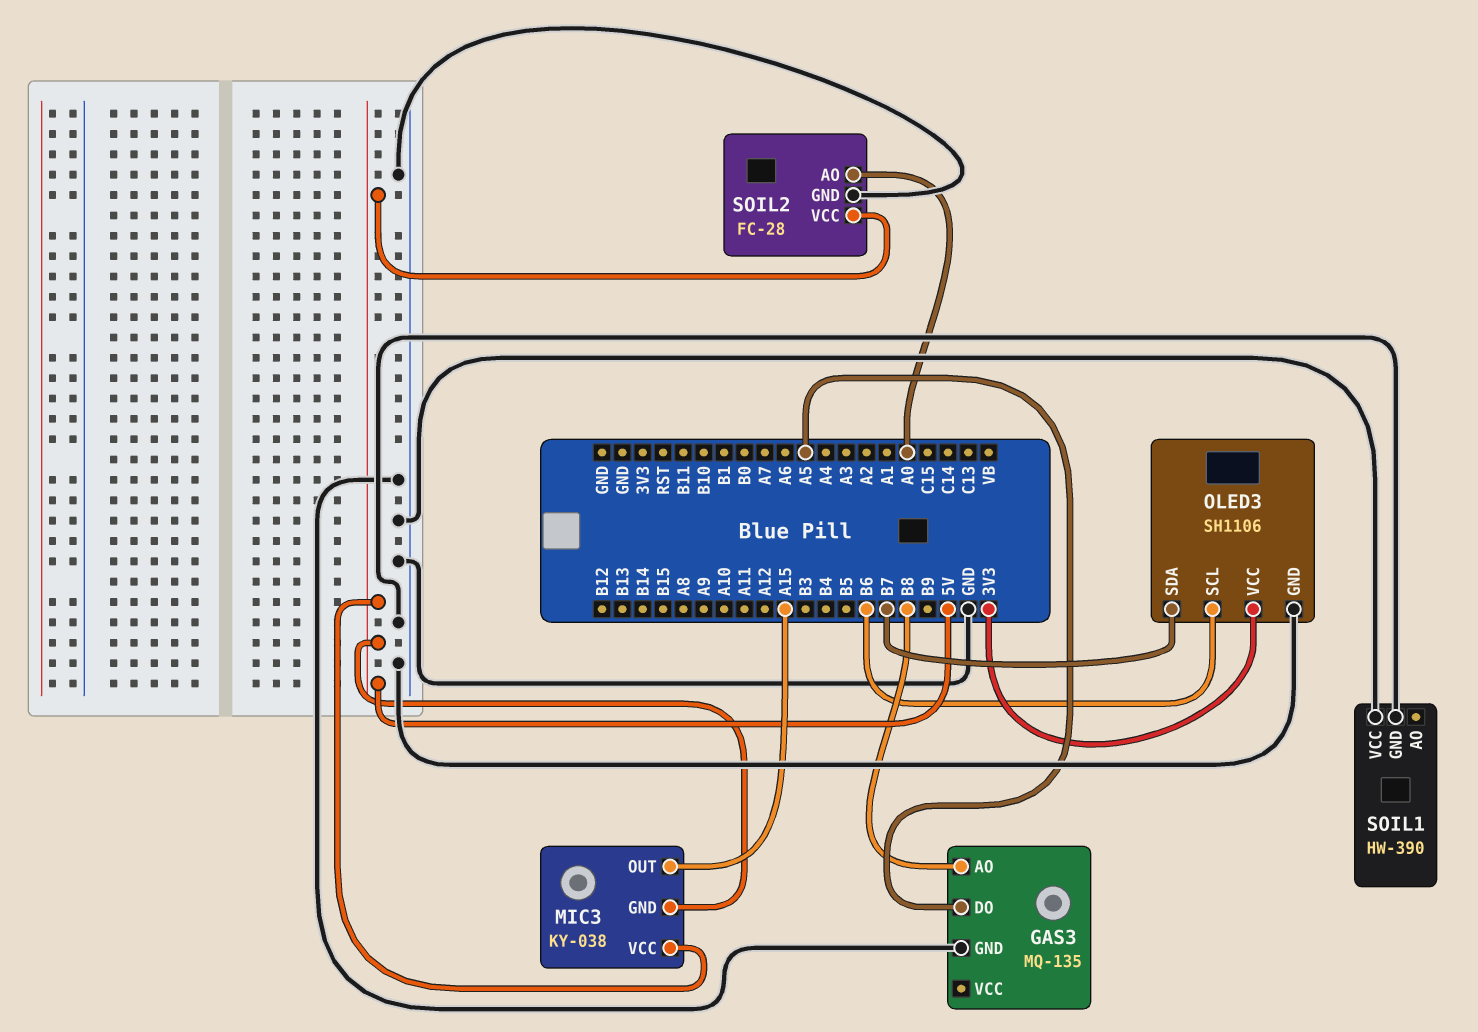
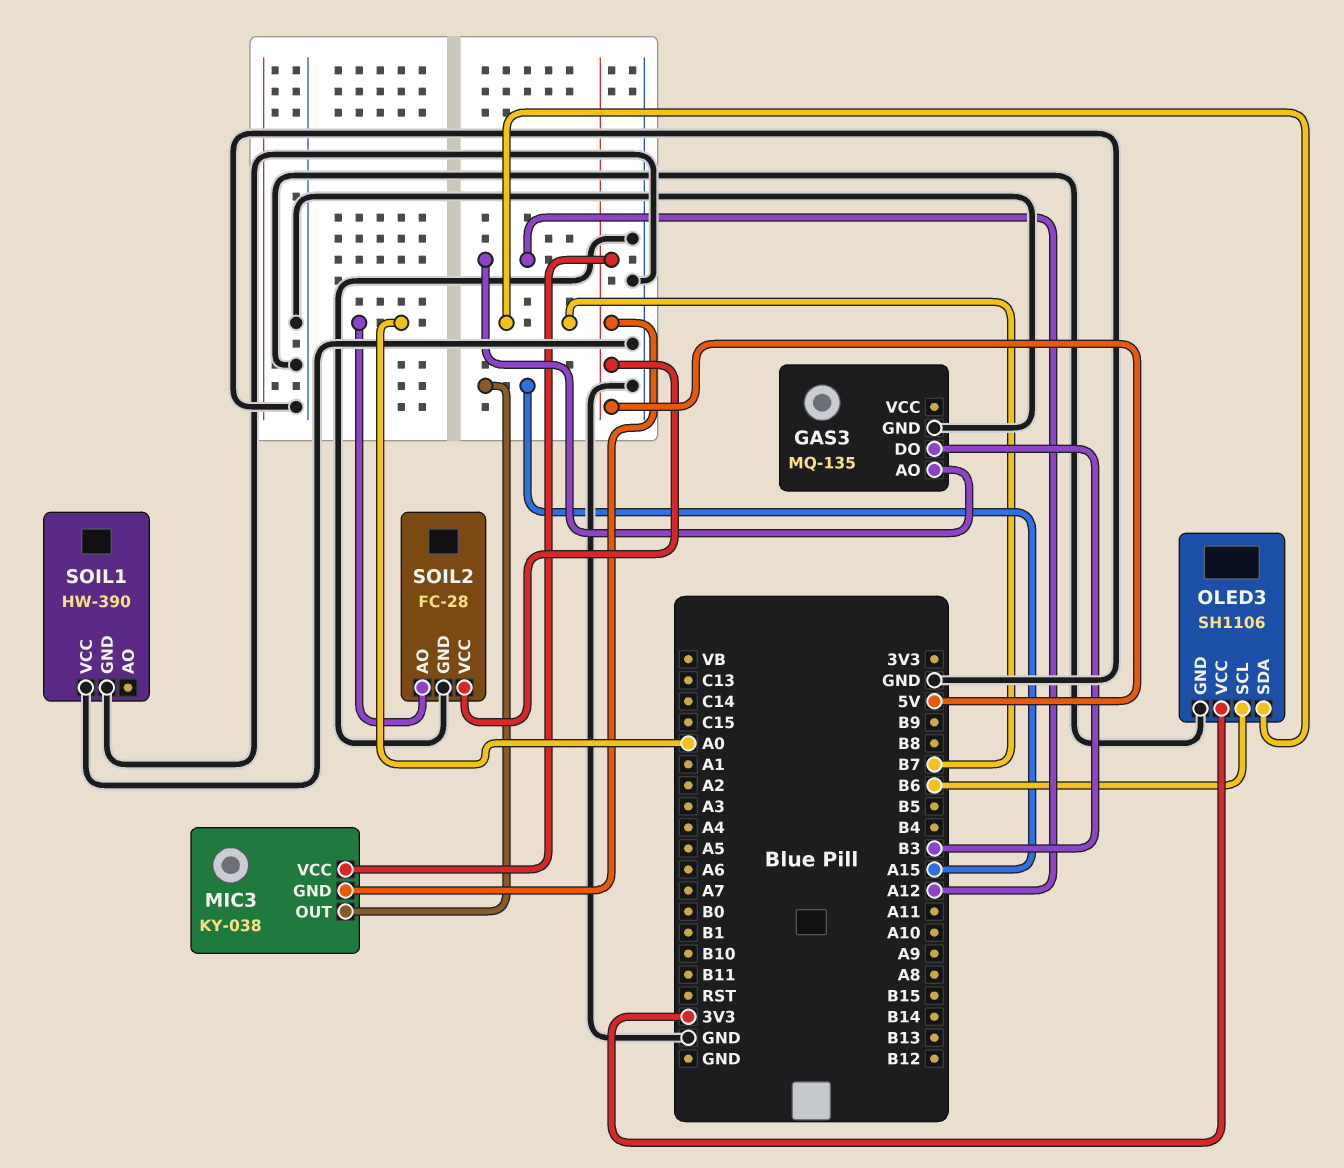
GAS3 pin AO: B8 -> A12
GAS3 pin DO: A5 -> B3

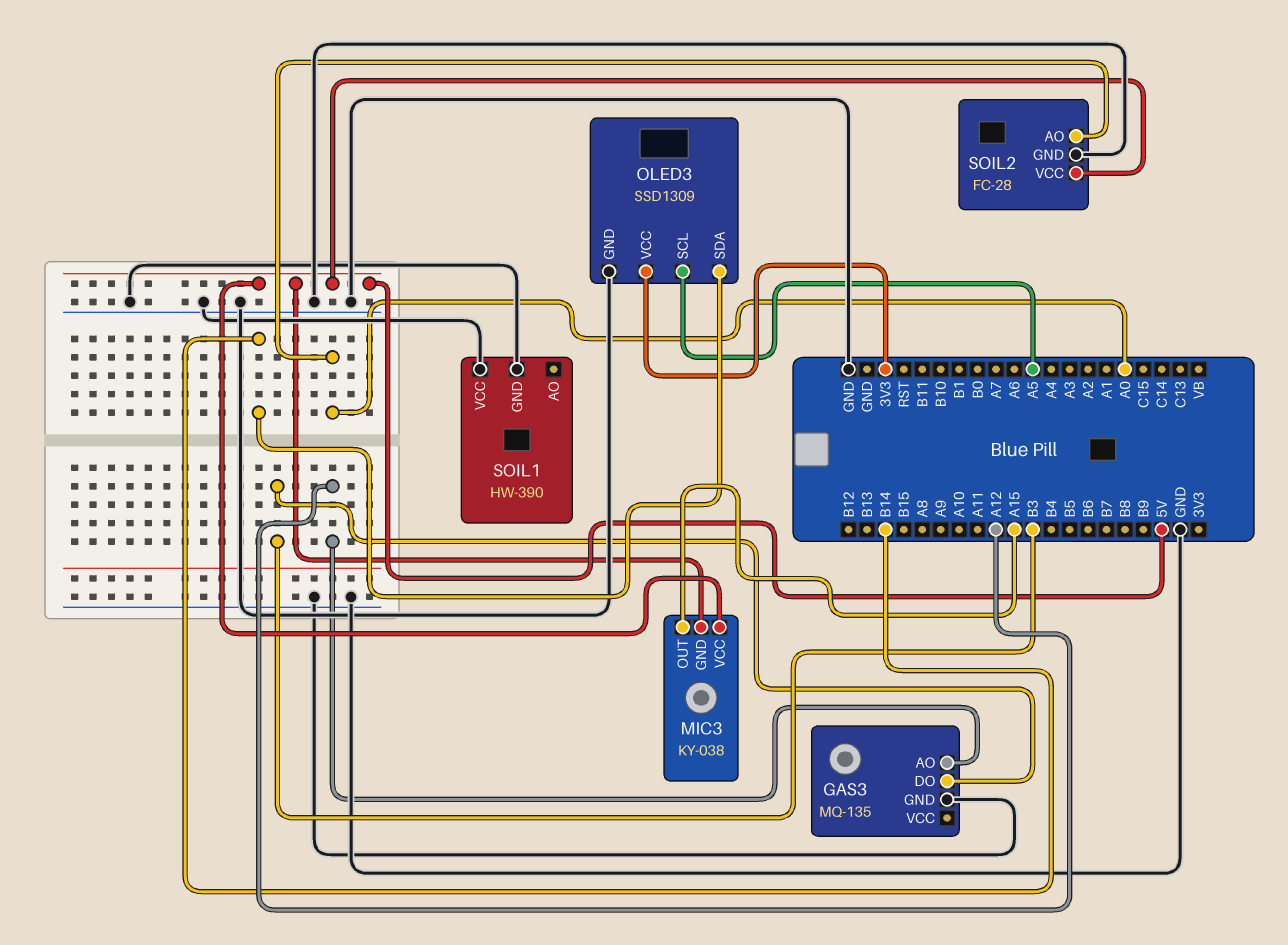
OLED3: SH1106 -> SSD1309
OLED3 pin SCL: B6 -> A5
OLED3 pin SDA: B7 -> B14

